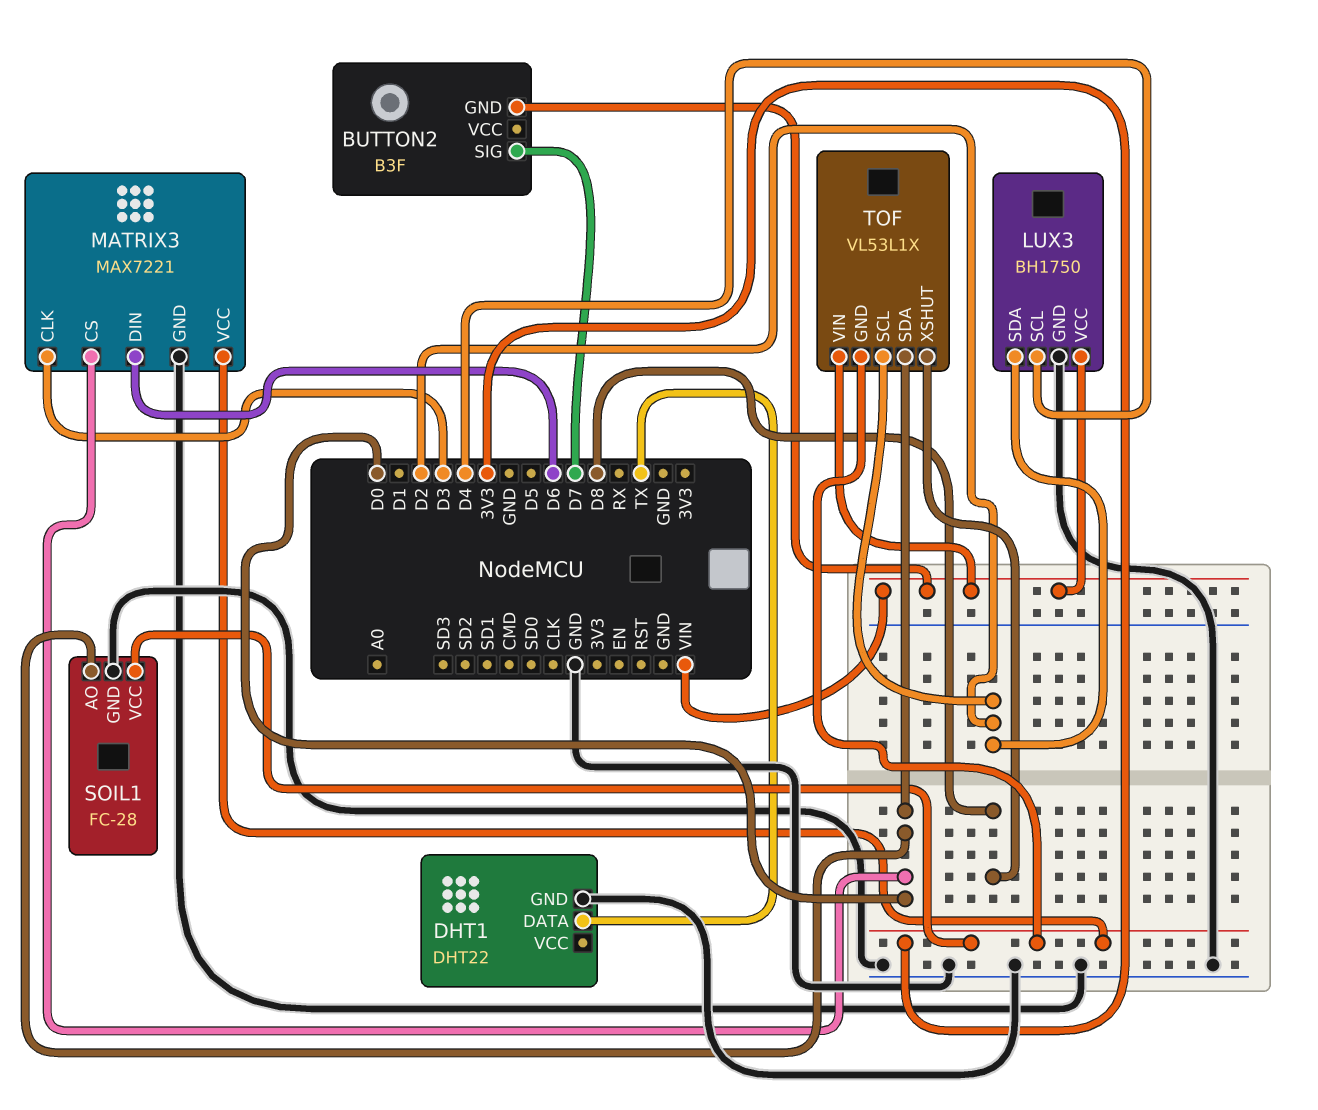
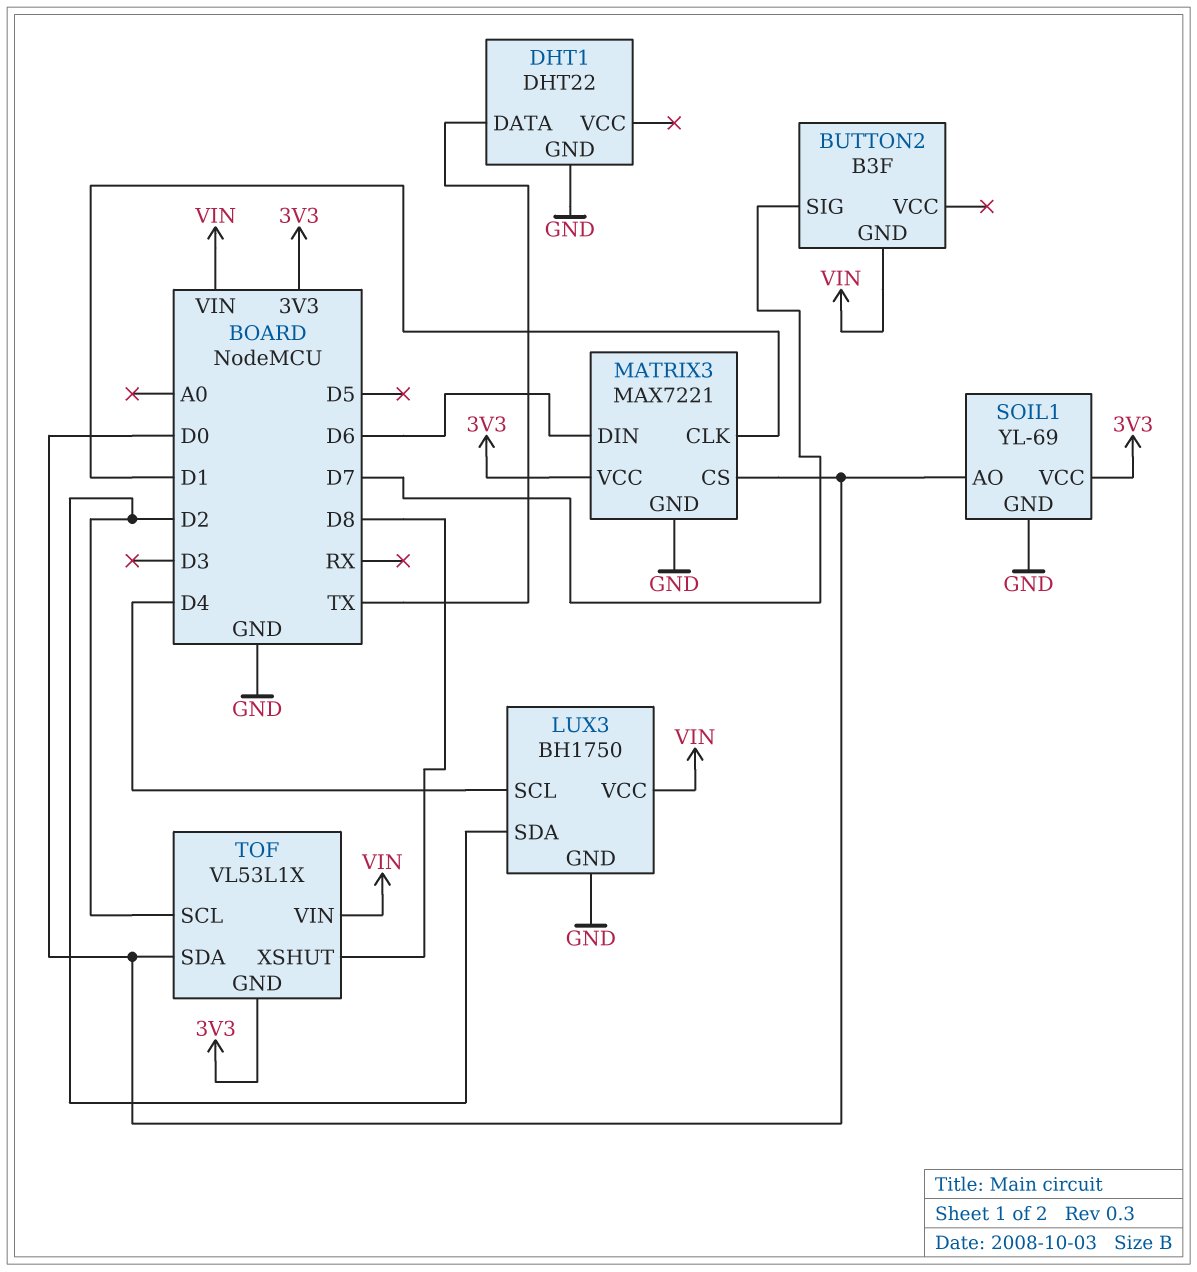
MATRIX3 pin CLK: D3 -> D1
SOIL1: FC-28 -> YL-69

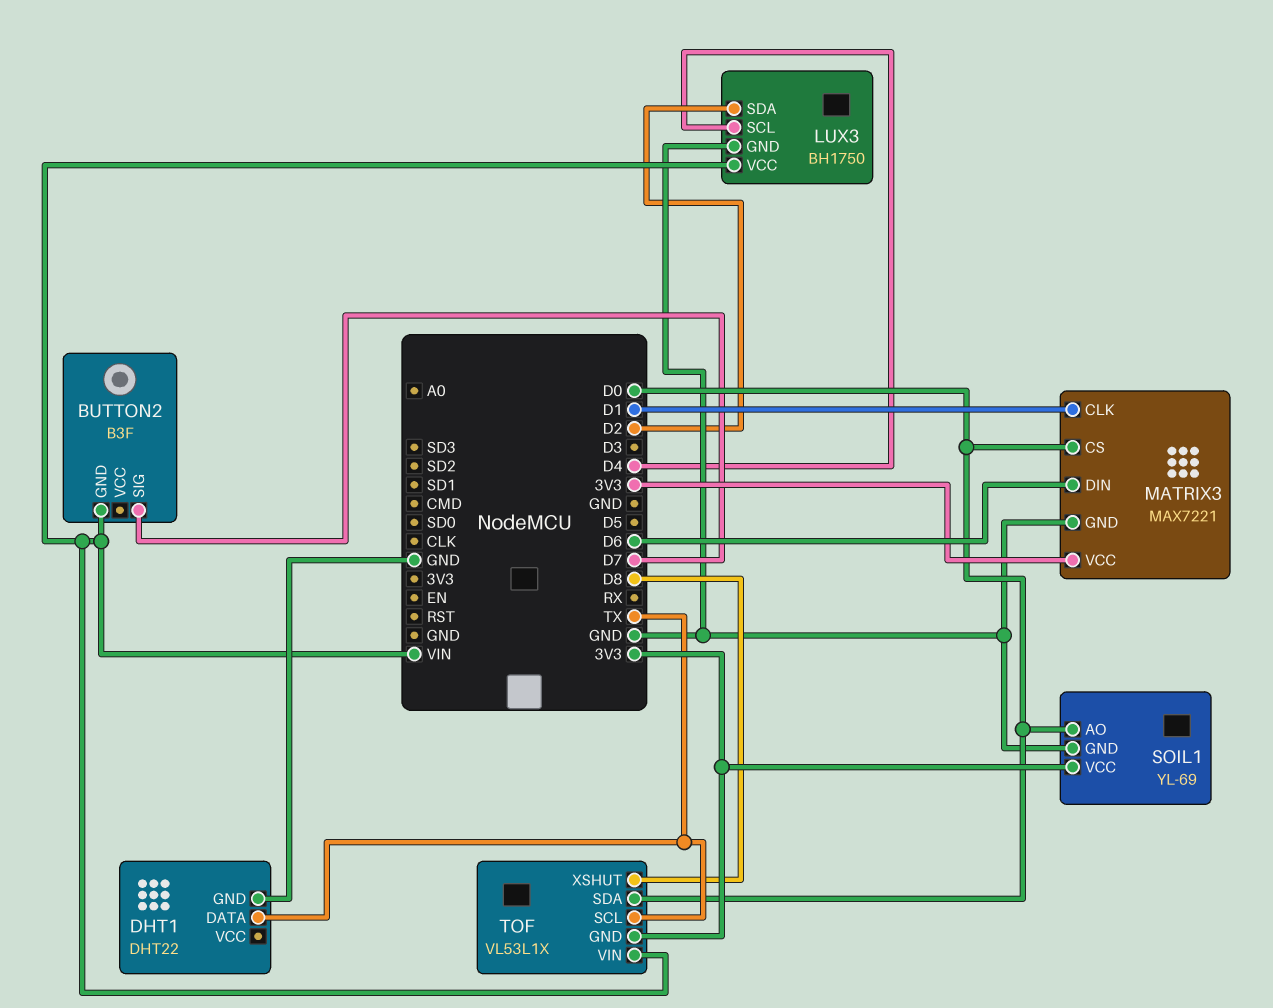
TOF pin SCL: D2 -> TX

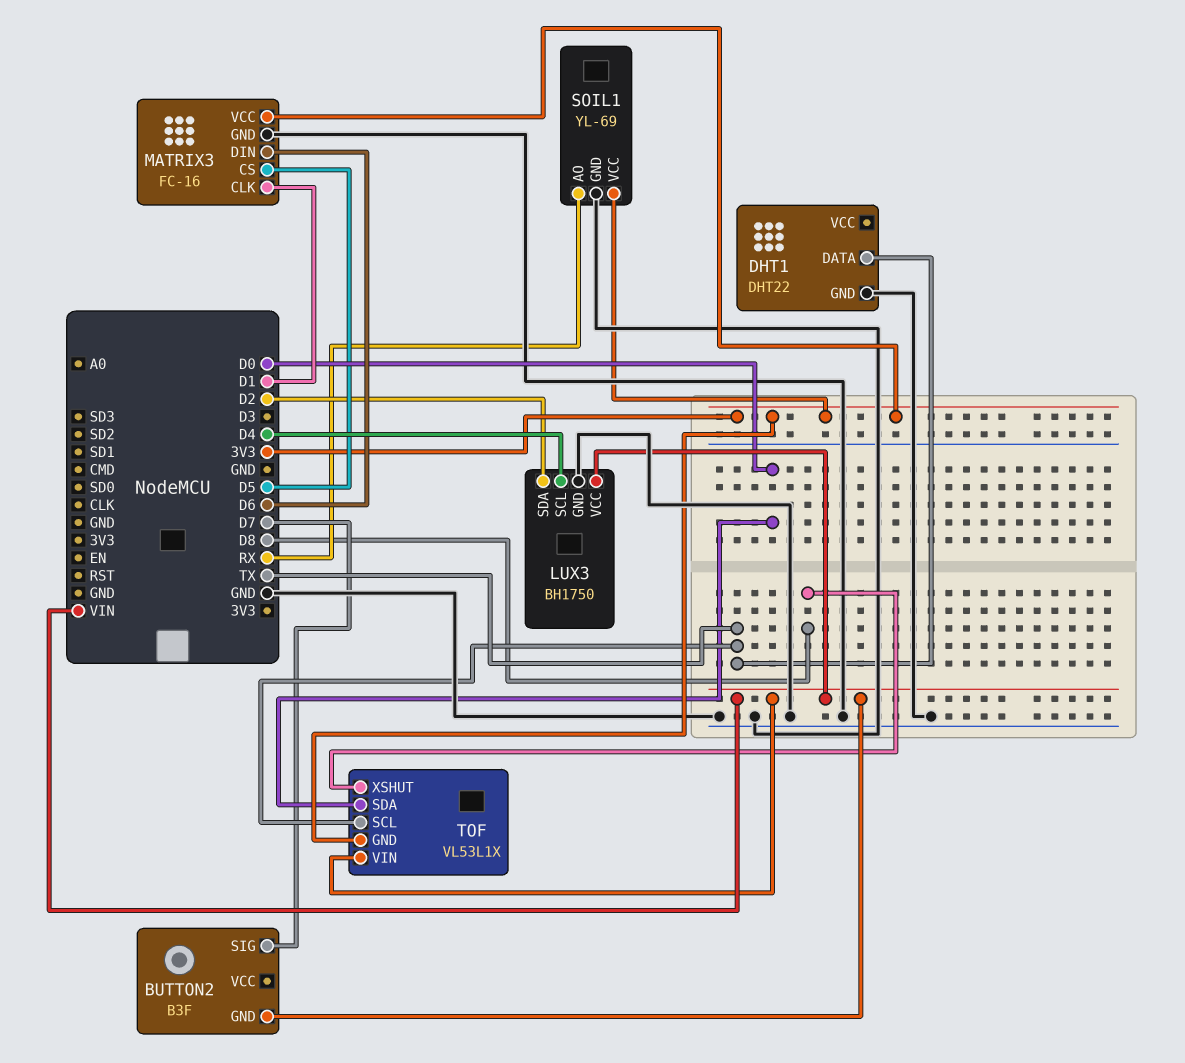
MATRIX3: MAX7221 -> FC-16
MATRIX3 pin CS: D0 -> D5
SOIL1 pin AO: D0 -> RX

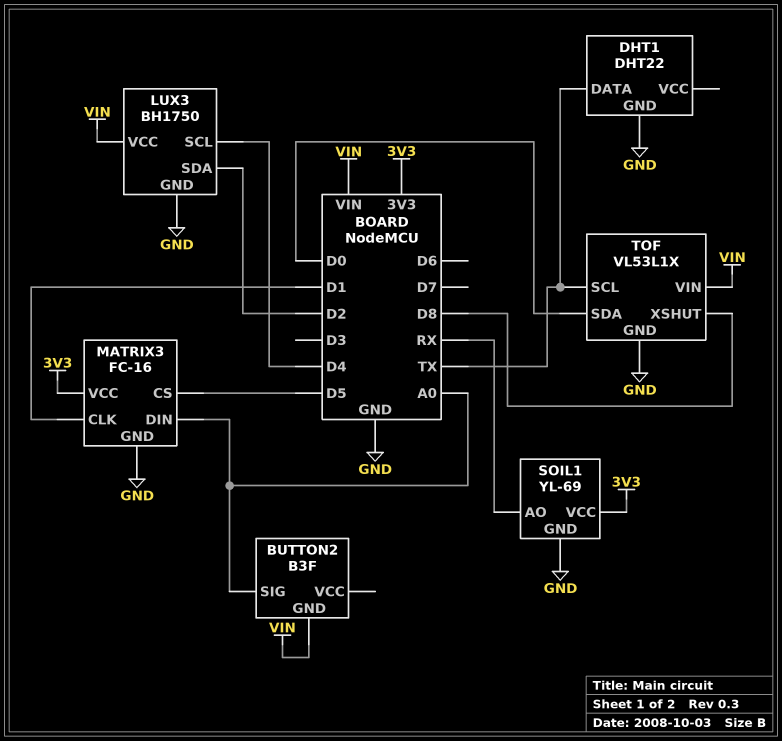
BUTTON2 pin SIG: D7 -> A0
MATRIX3 pin DIN: D6 -> A0
TOF pin GND: 3V3 -> GND

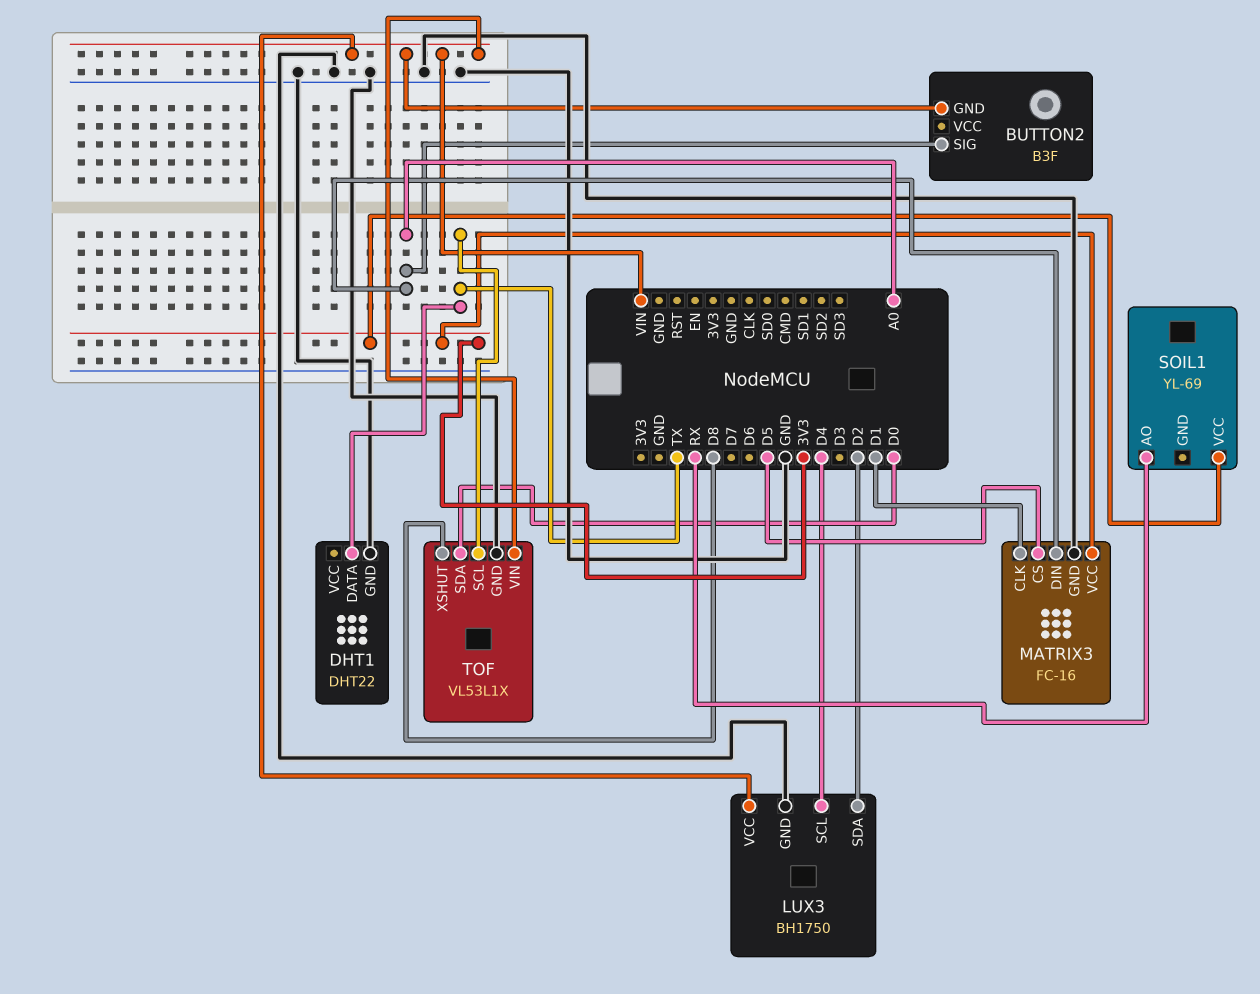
SOIL1 pin GND: GND -> none

